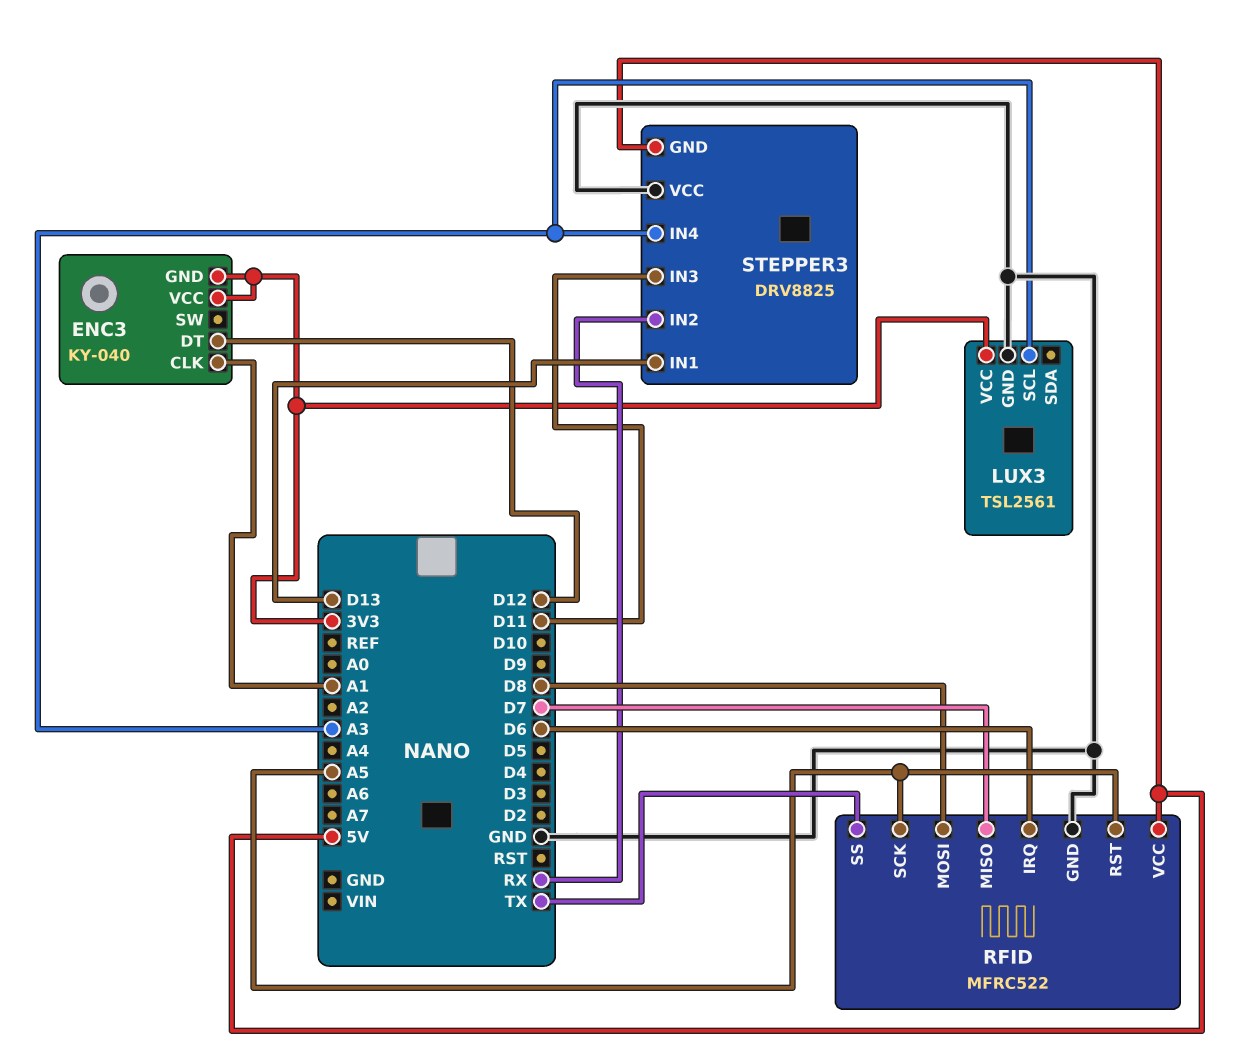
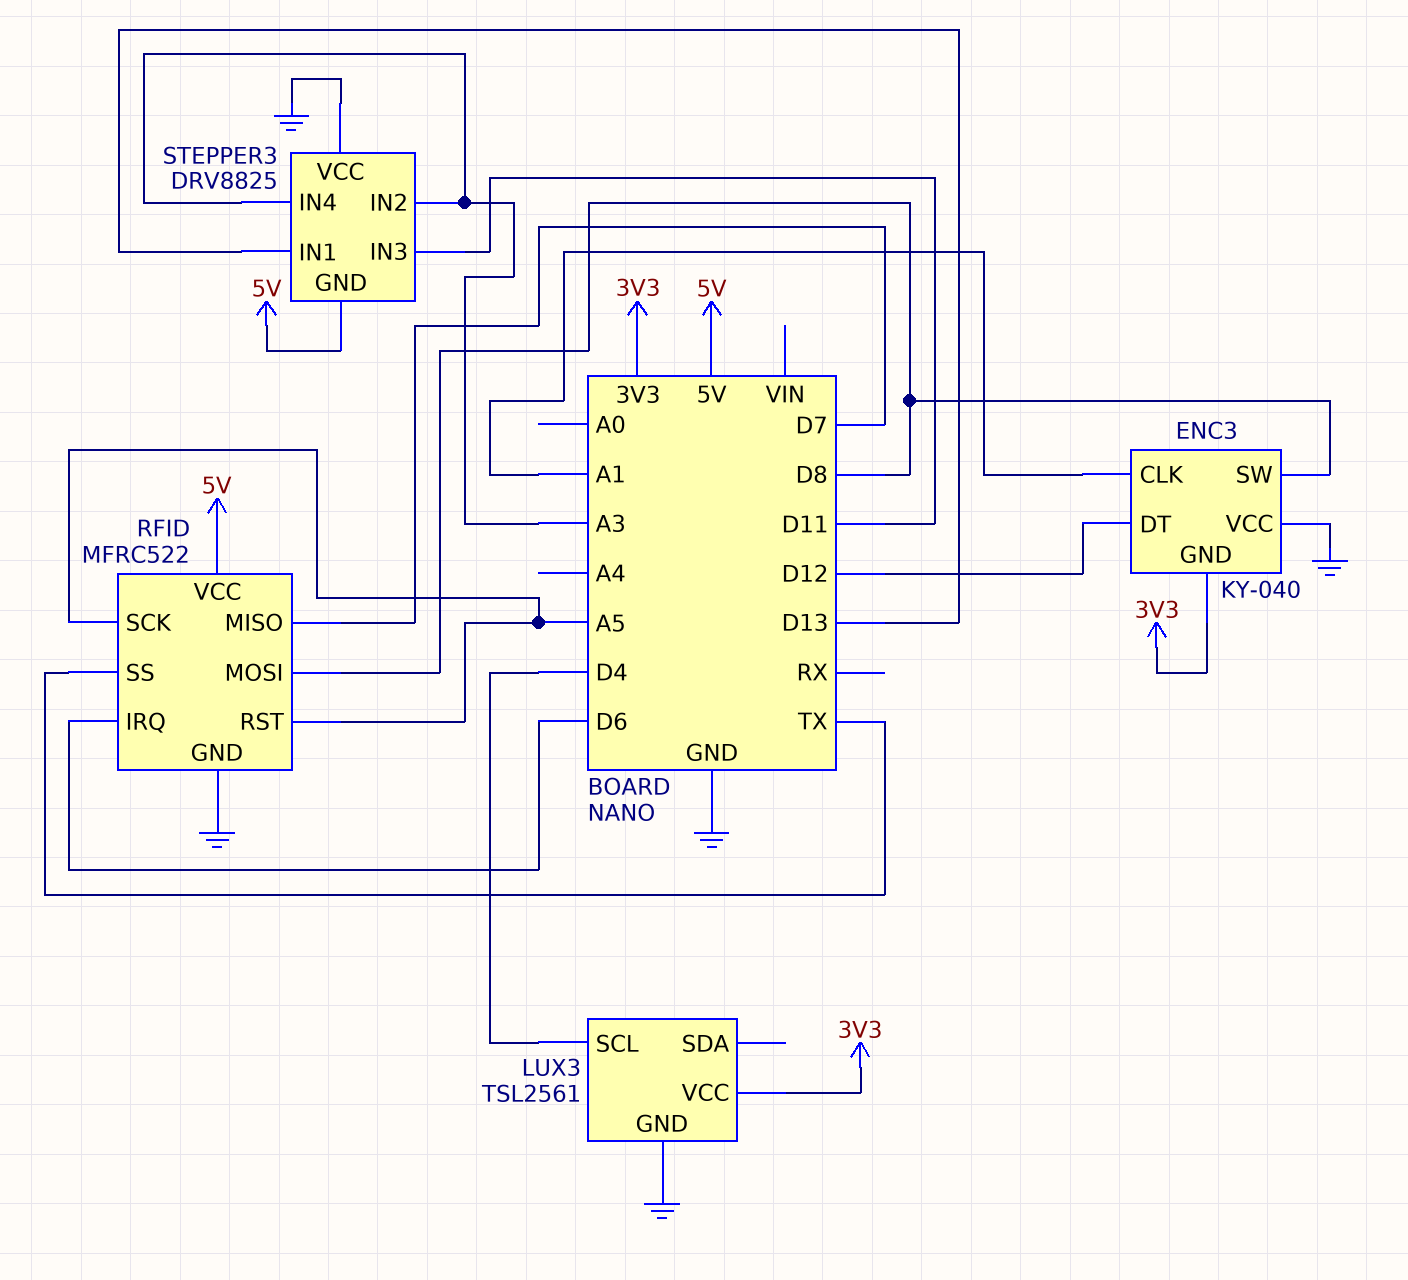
ENC3 pin SW: none -> D8
ENC3 pin VCC: 3V3 -> GND
LUX3 pin SCL: A3 -> D4
STEPPER3 pin IN2: RX -> A3

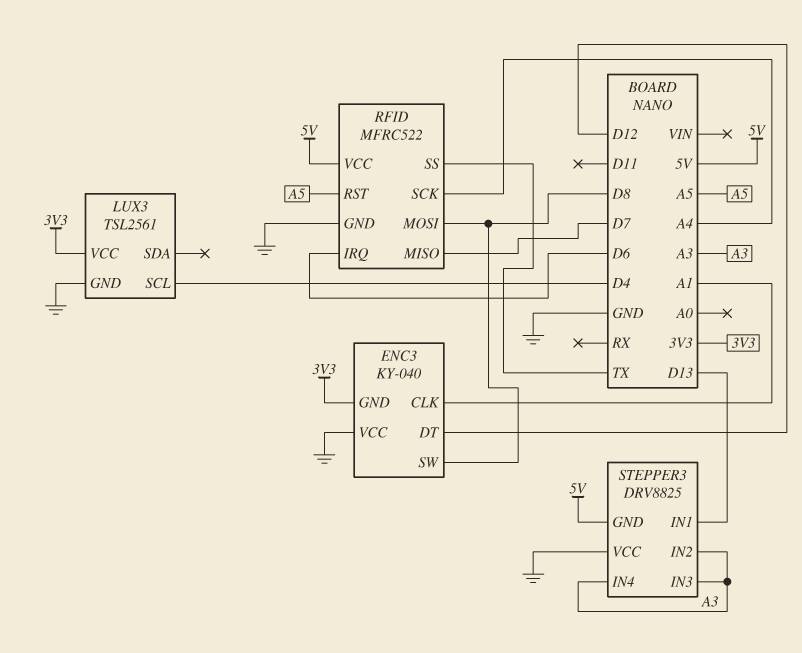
RFID pin SCK: A5 -> A4
STEPPER3 pin IN3: D11 -> A3

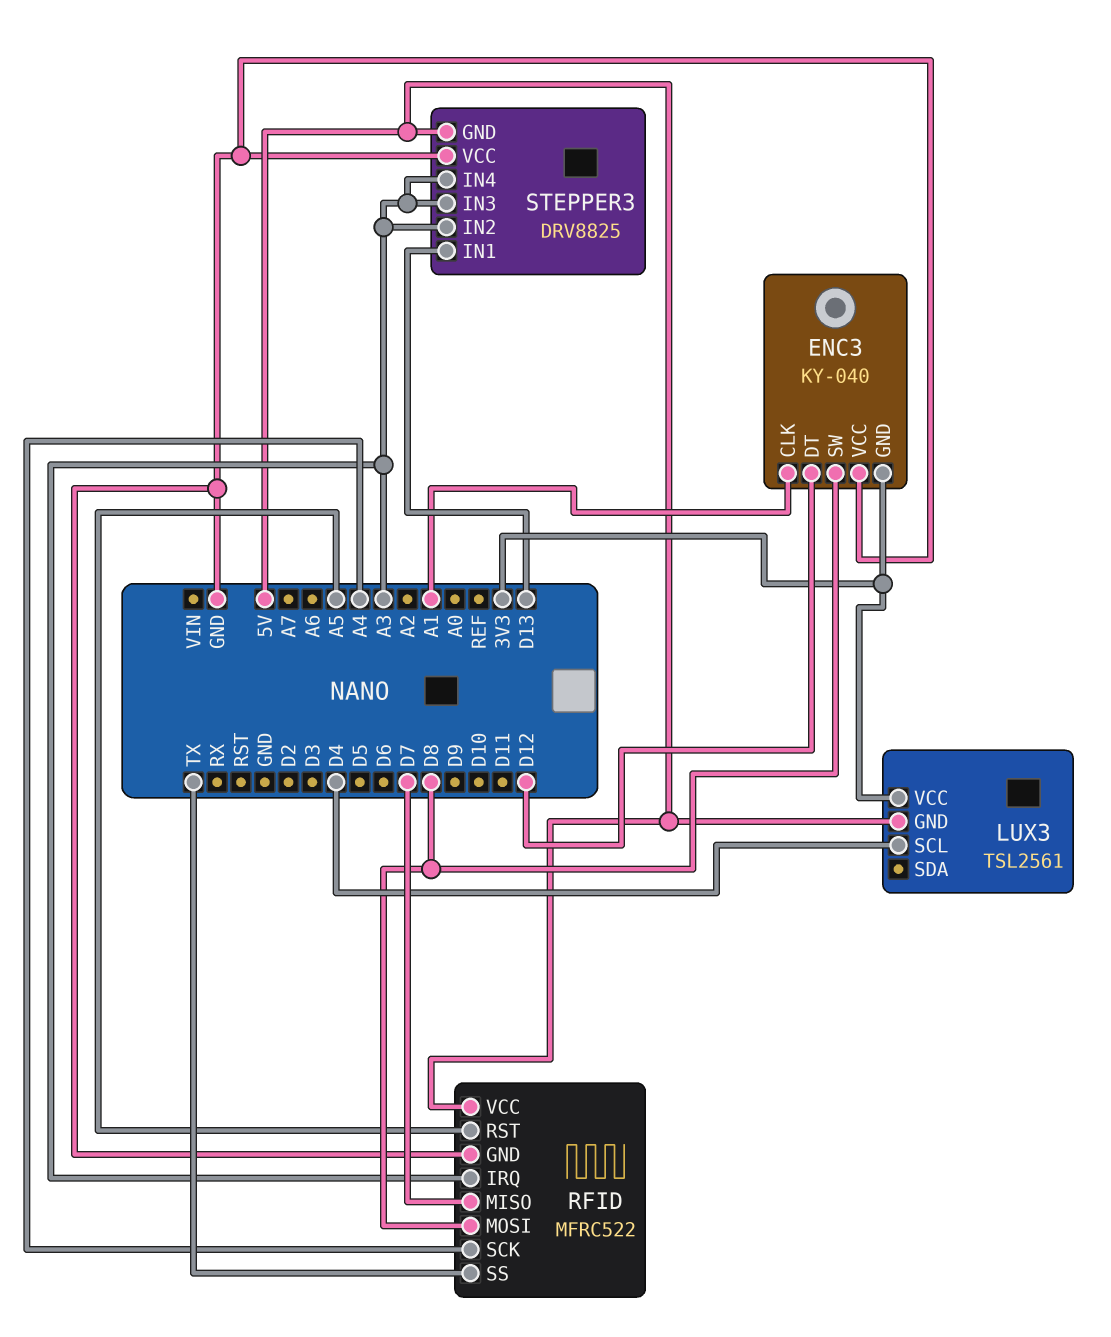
LUX3 pin GND: GND -> 5V
RFID pin IRQ: D6 -> A3

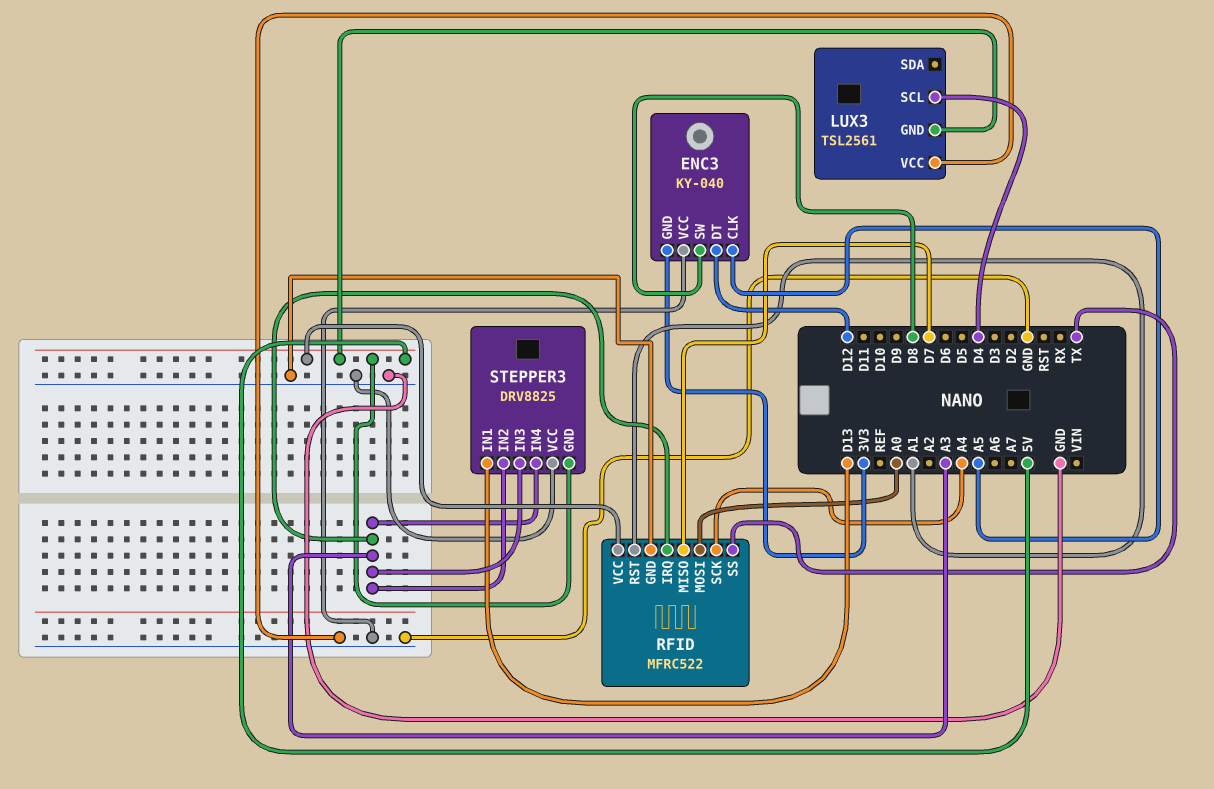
ENC3 pin CLK: A1 -> A5
LUX3 pin VCC: 3V3 -> GND
RFID pin MOSI: D8 -> A0
RFID pin RST: A5 -> A1

